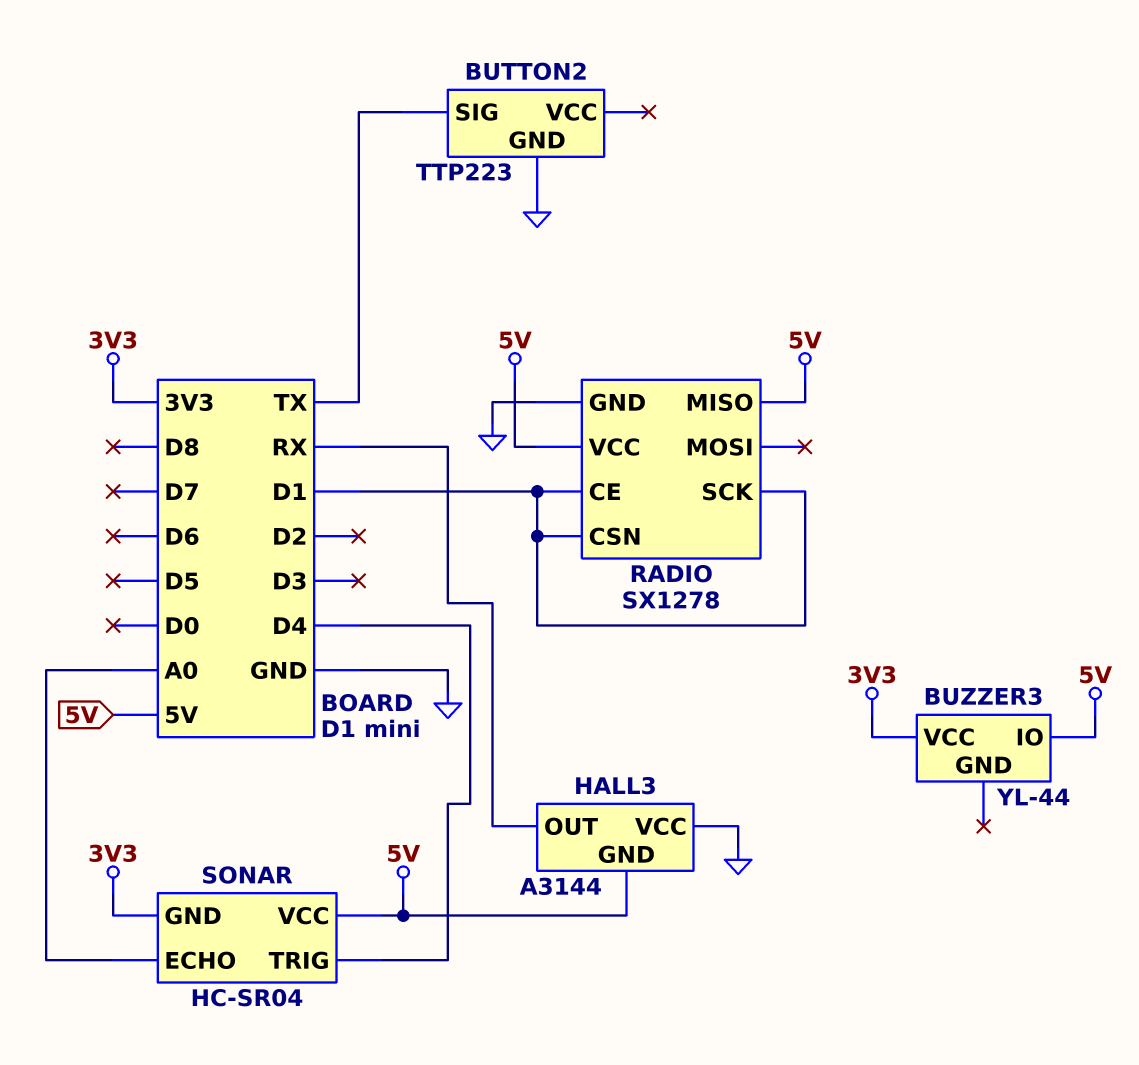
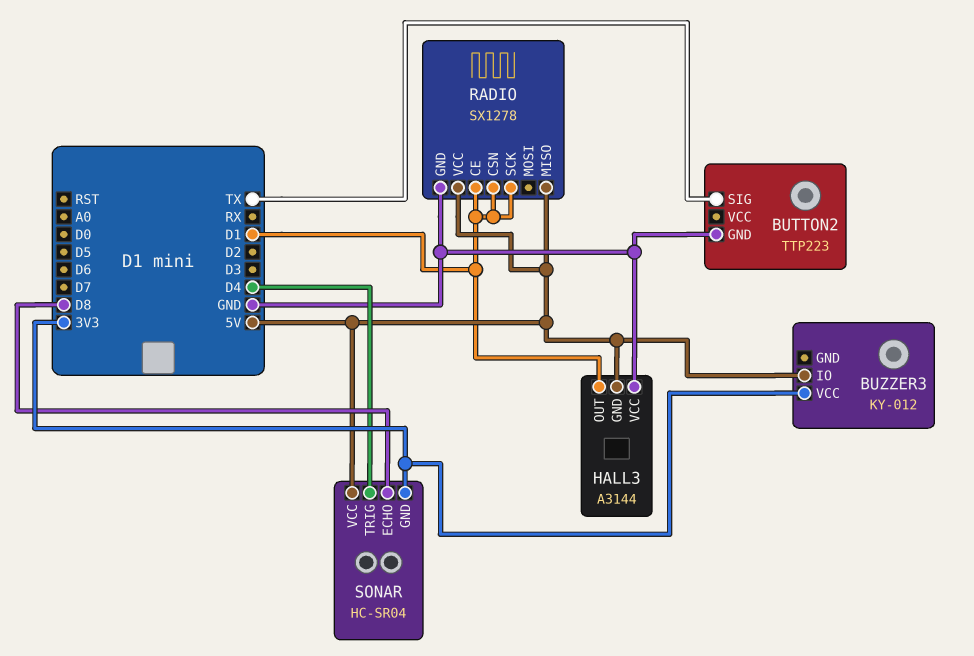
BUZZER3: YL-44 -> KY-012
HALL3 pin OUT: RX -> D1
SONAR pin ECHO: A0 -> D8

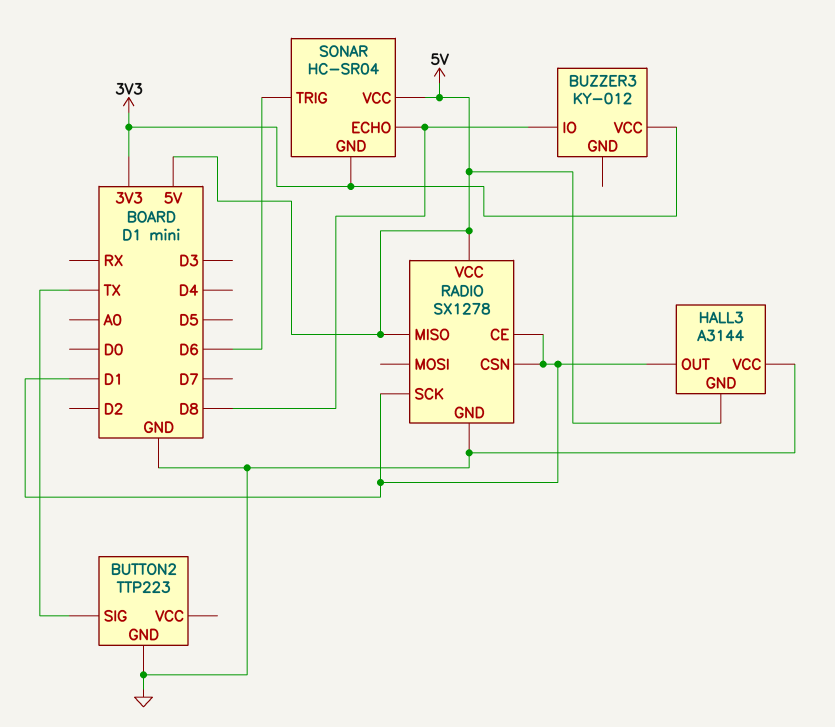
BUZZER3 pin IO: 5V -> D8
SONAR pin TRIG: D4 -> D6

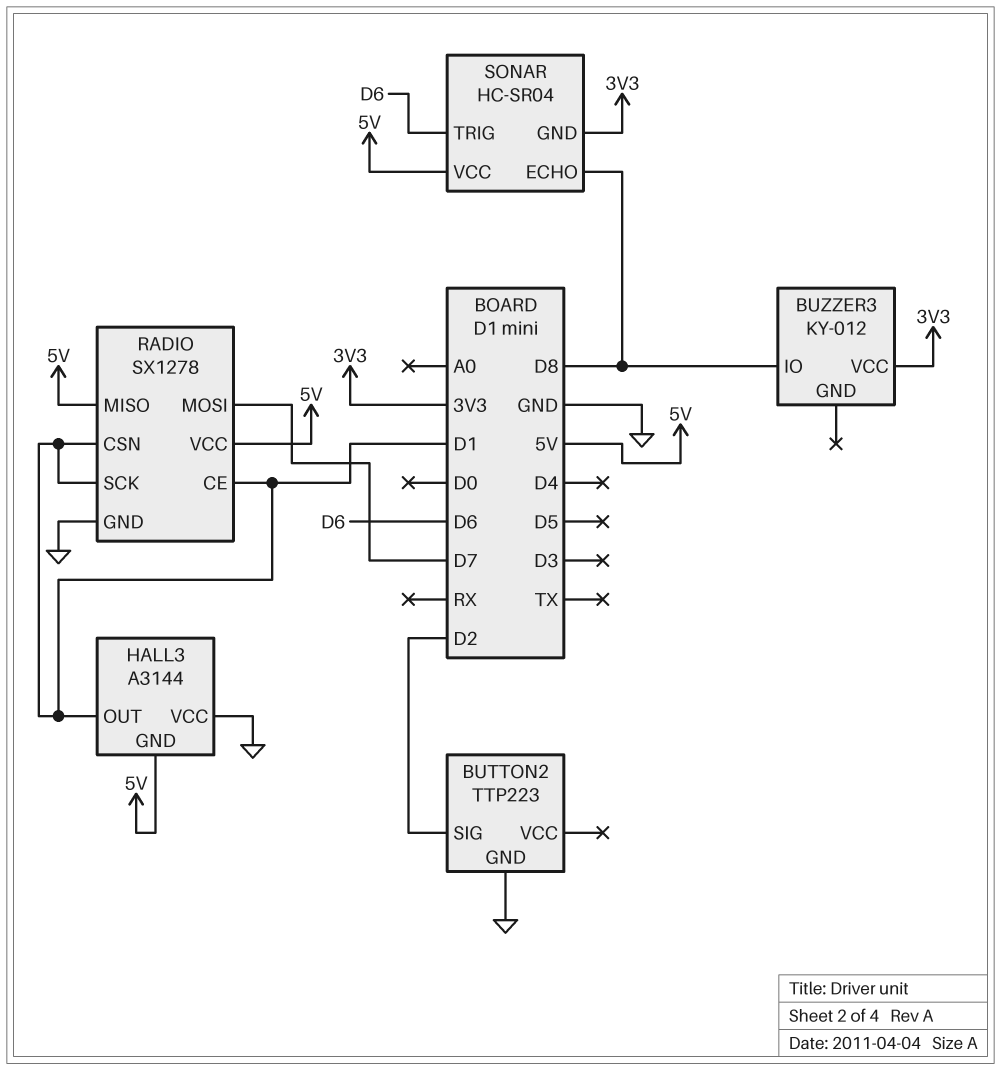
BUTTON2 pin SIG: TX -> D2
RADIO pin MOSI: none -> D7

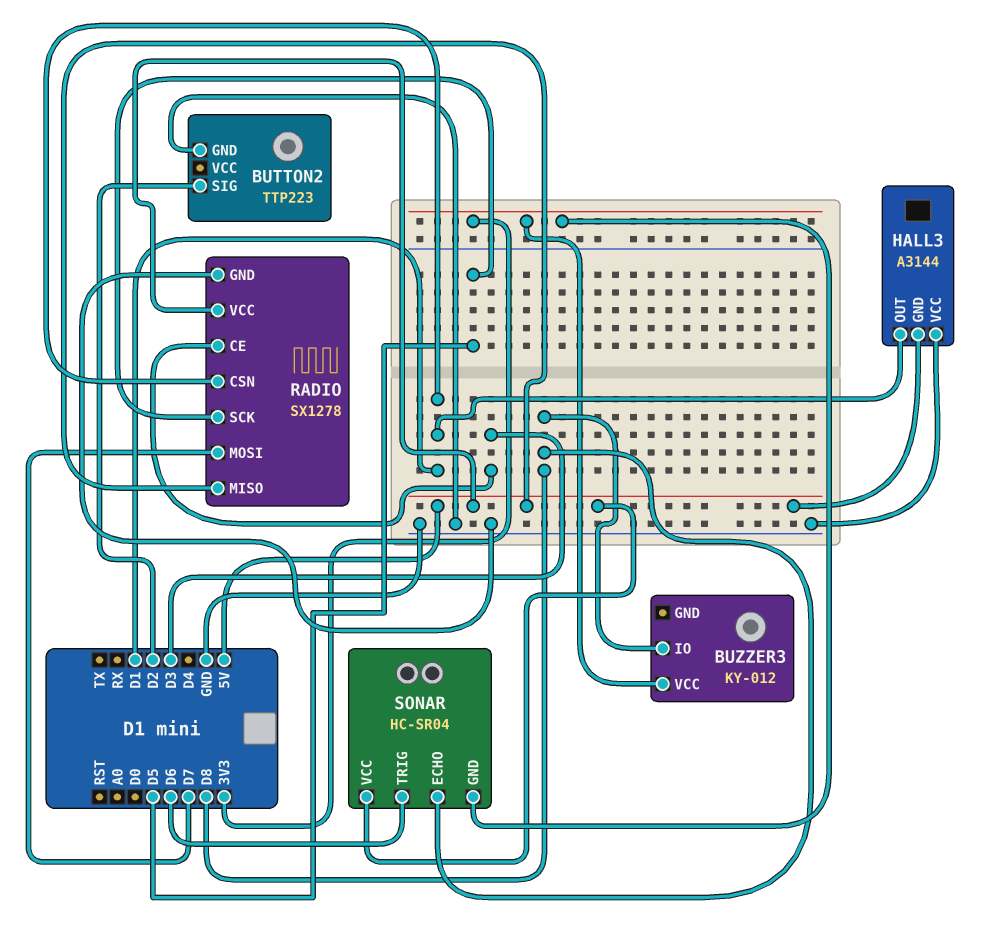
RADIO pin CE: D1 -> D3
RADIO pin SCK: D1 -> D5

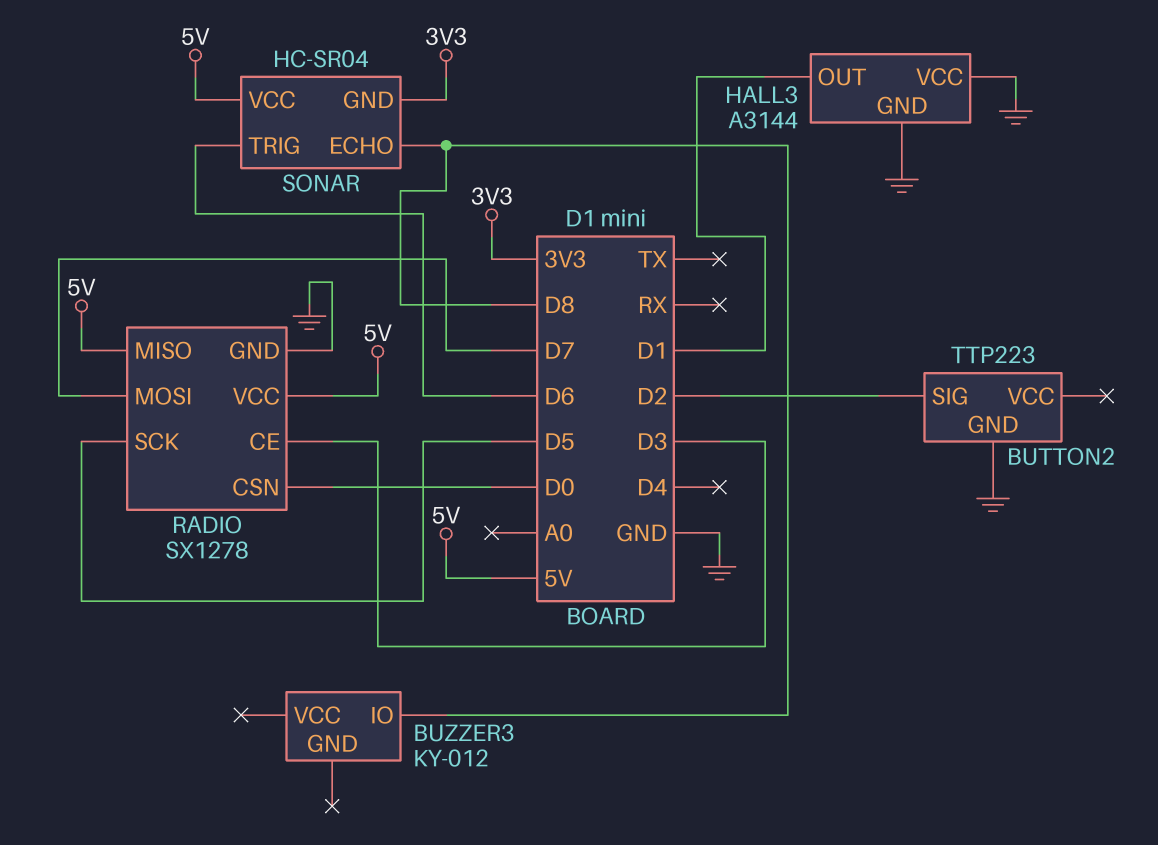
BUZZER3 pin VCC: 3V3 -> none
HALL3 pin GND: 5V -> GND
RADIO pin CSN: D1 -> D0

